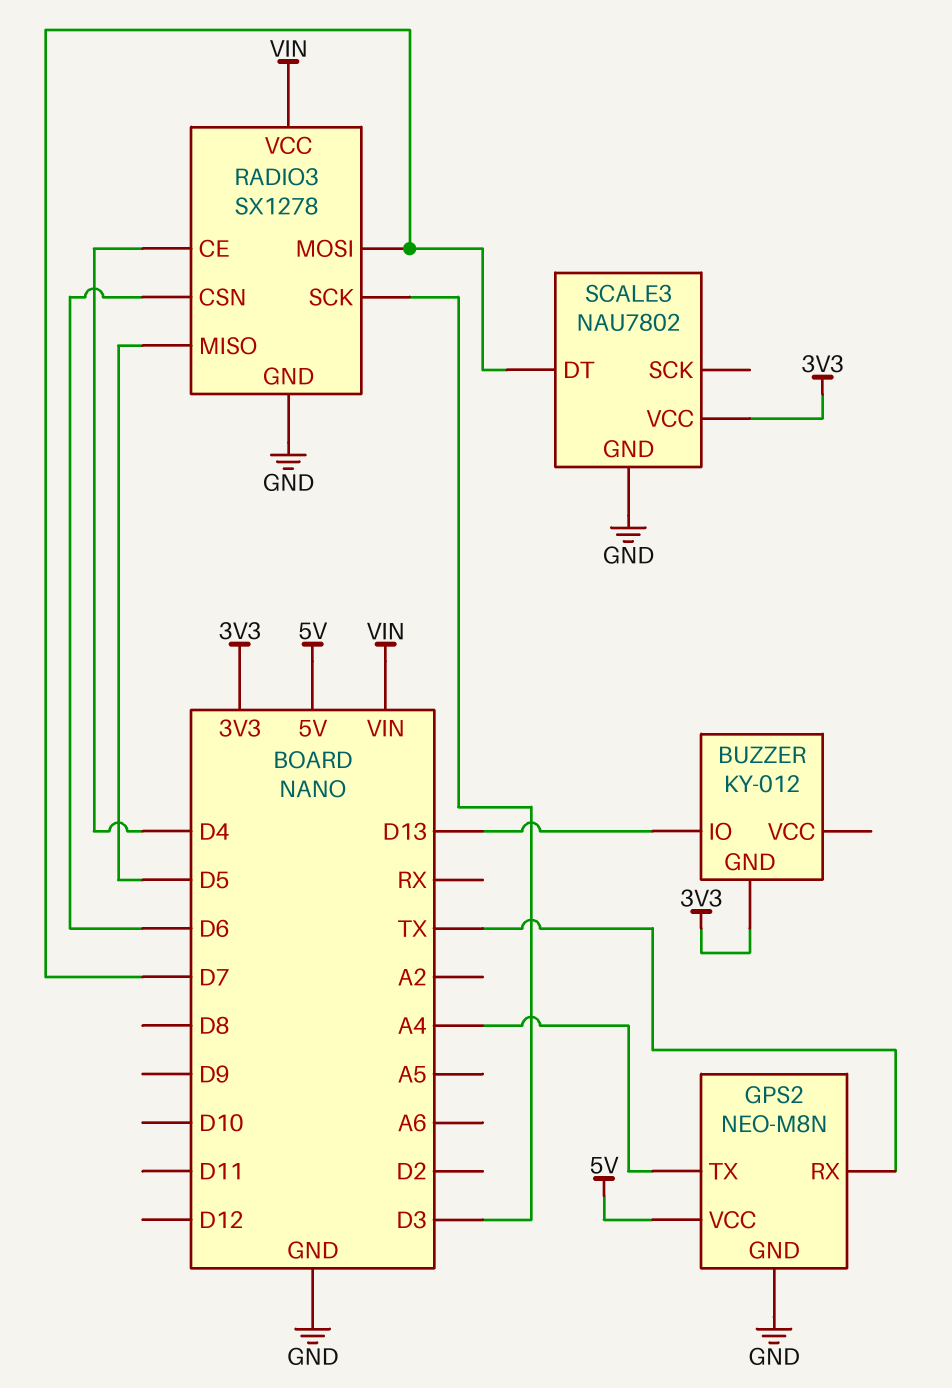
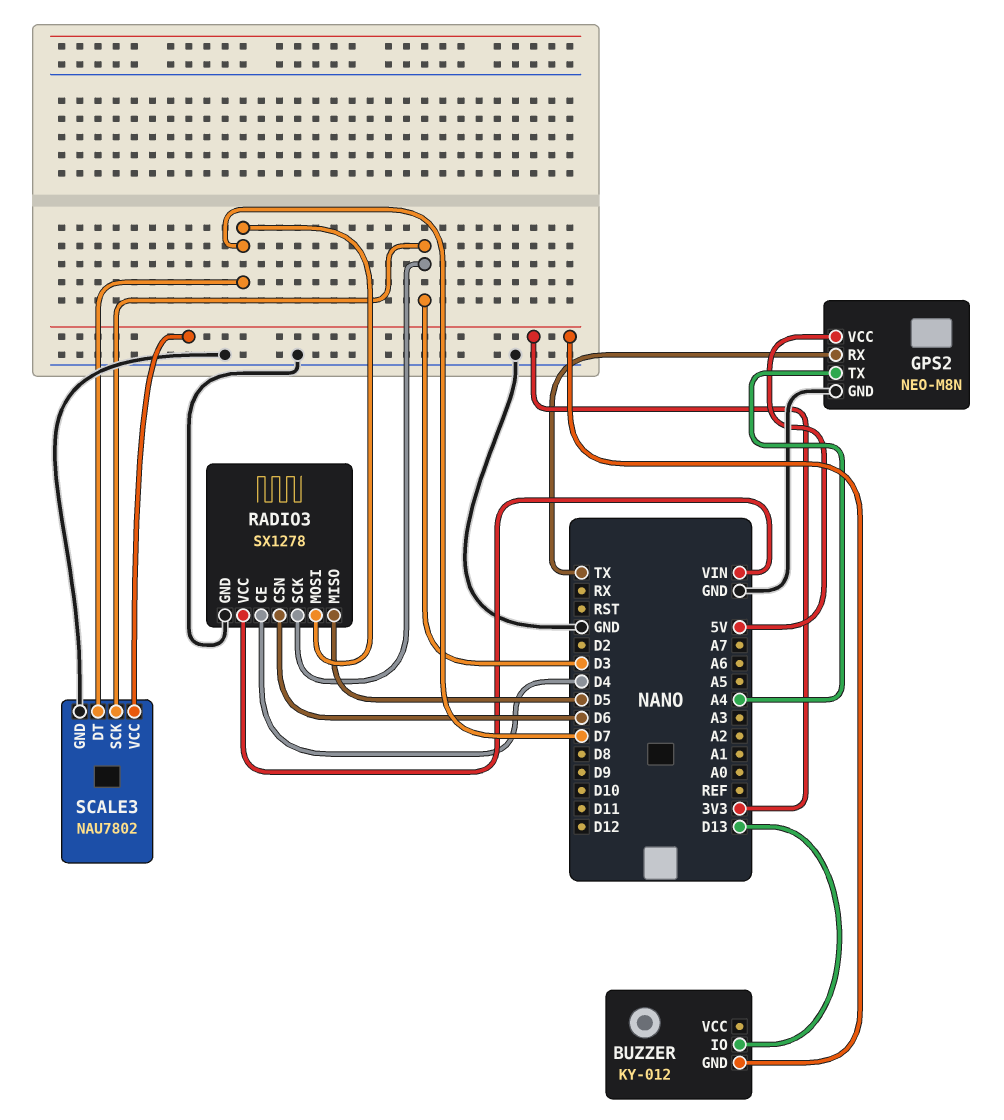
SCALE3 pin SCK: none -> D3

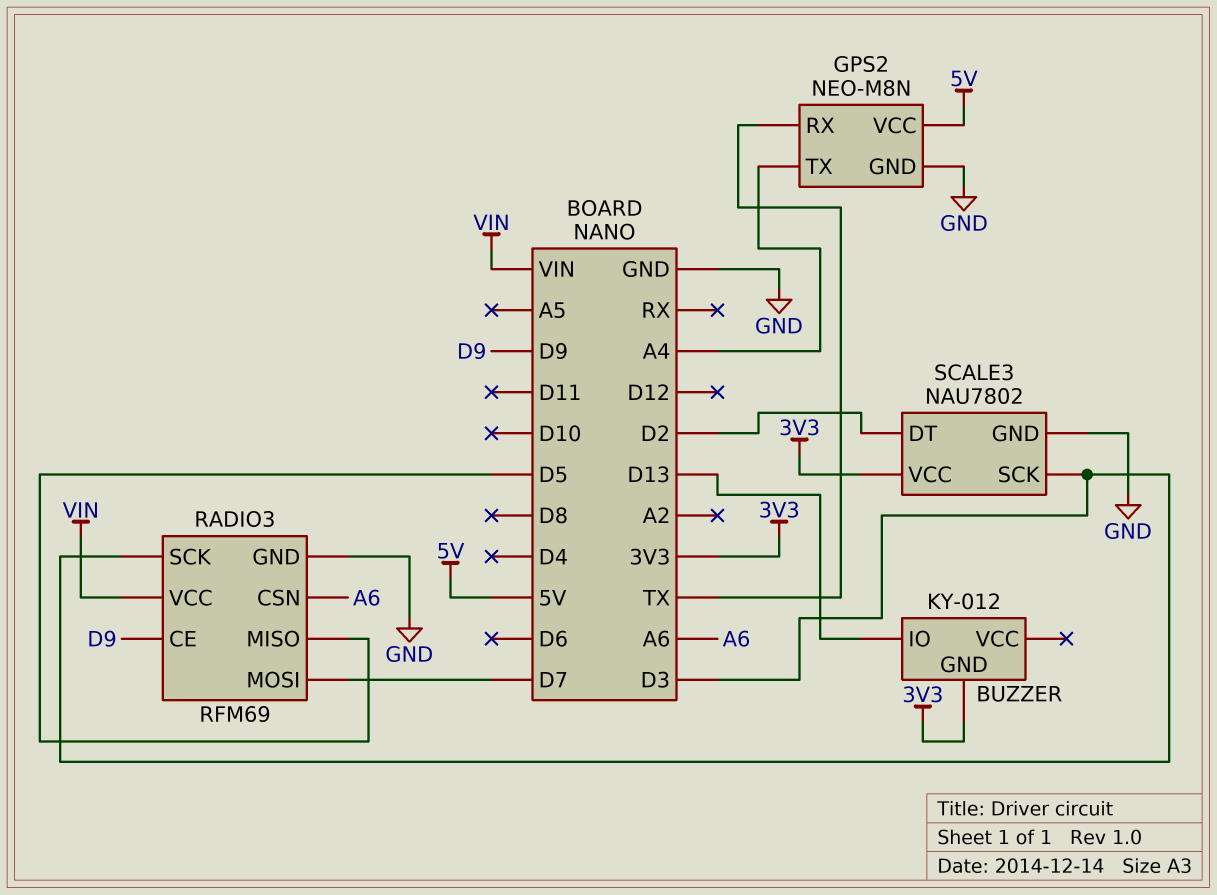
RADIO3: SX1278 -> RFM69
RADIO3 pin CE: D4 -> D9
RADIO3 pin CSN: D6 -> A6
SCALE3 pin DT: D7 -> D2

